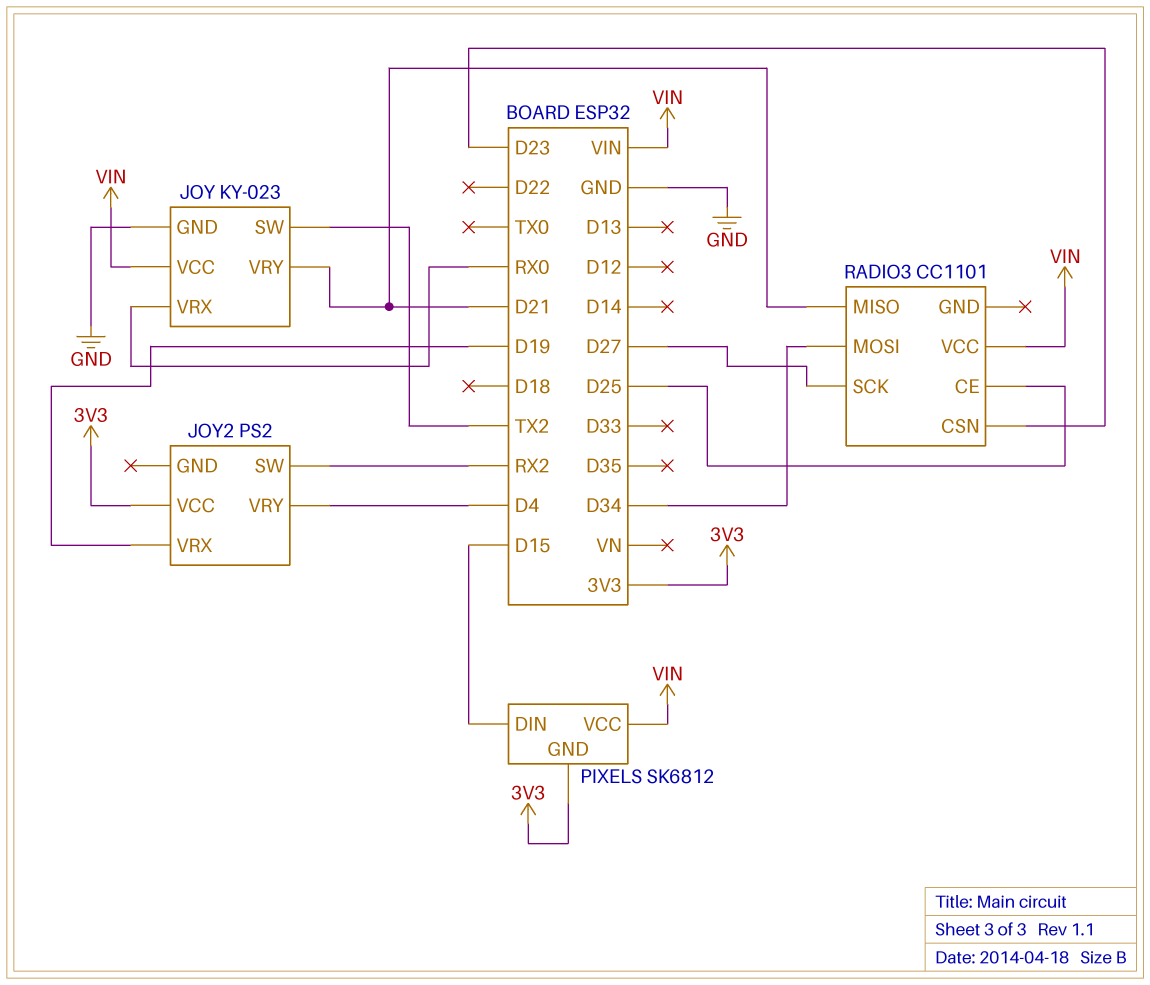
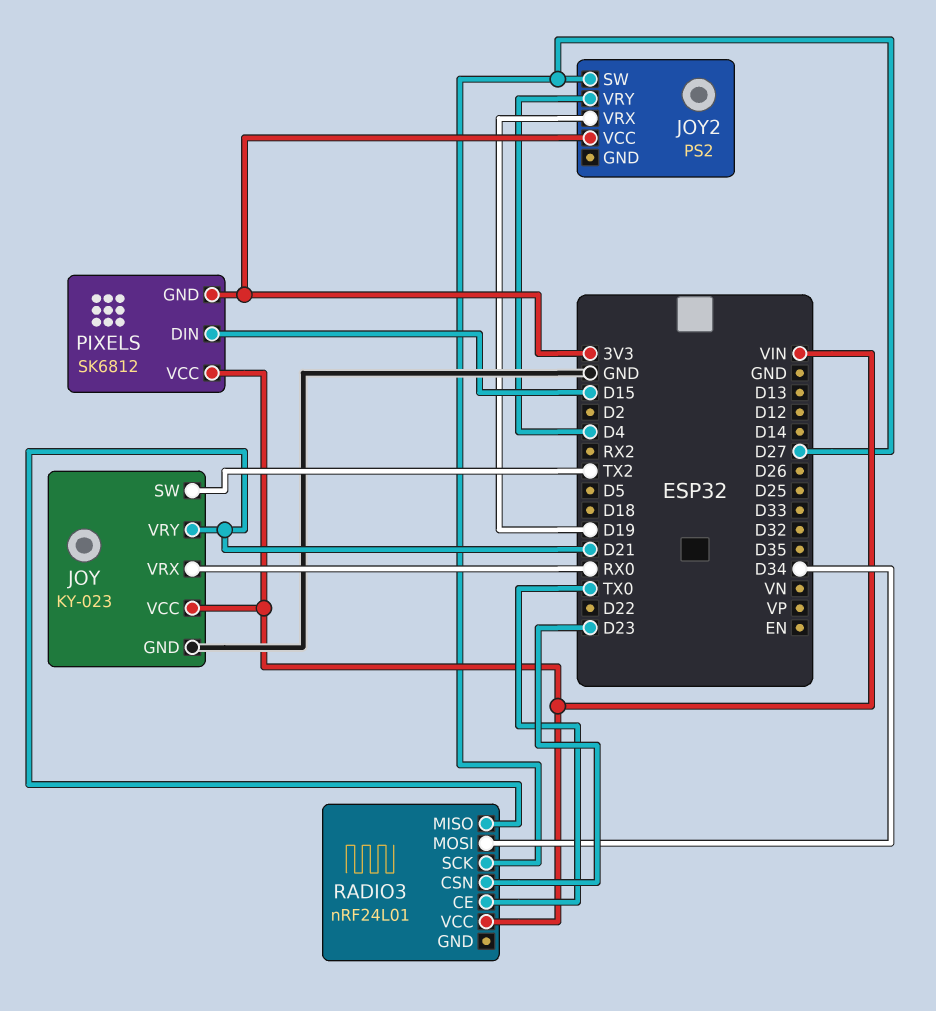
JOY2 pin SW: RX2 -> D27
RADIO3: CC1101 -> nRF24L01
RADIO3 pin CE: D25 -> TX0

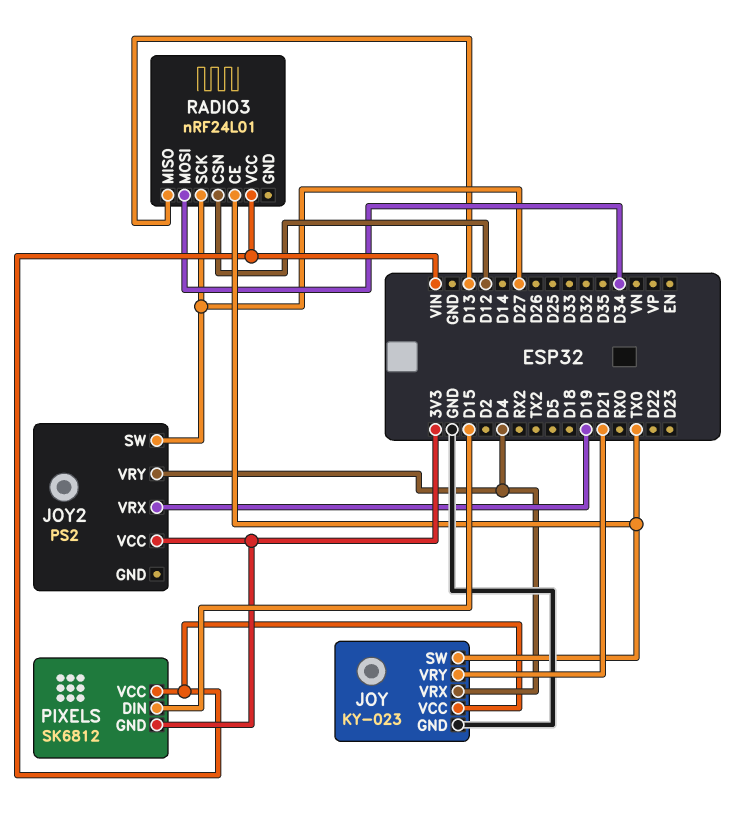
JOY pin SW: TX2 -> TX0
JOY pin VRX: RX0 -> D4
RADIO3 pin CSN: D23 -> D12
RADIO3 pin MISO: D21 -> D13

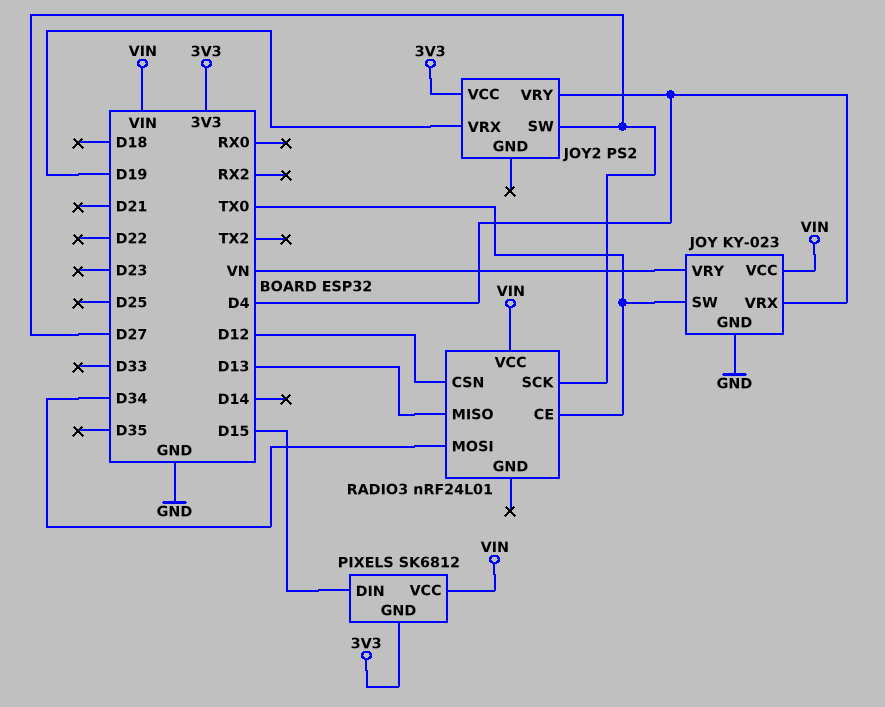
JOY pin VRY: D21 -> VN

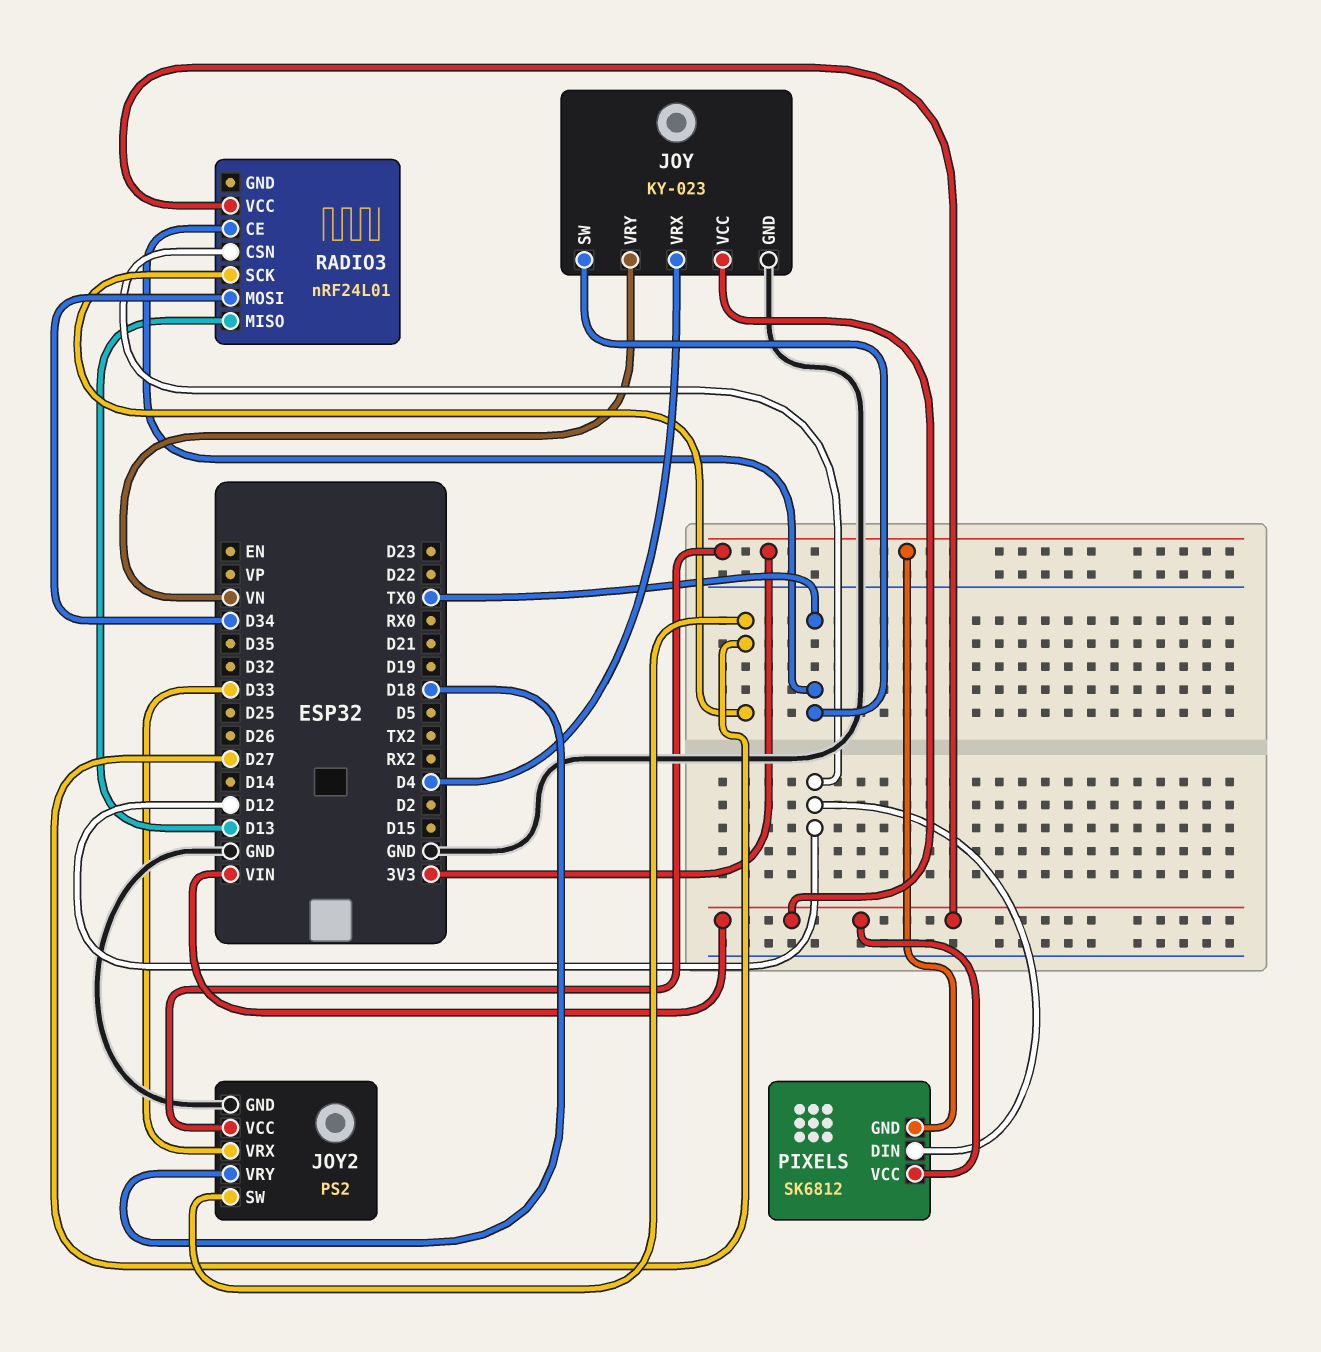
JOY2 pin GND: none -> GND
JOY2 pin VRX: D19 -> D33
JOY2 pin VRY: D4 -> D18
PIXELS pin DIN: D15 -> D12

